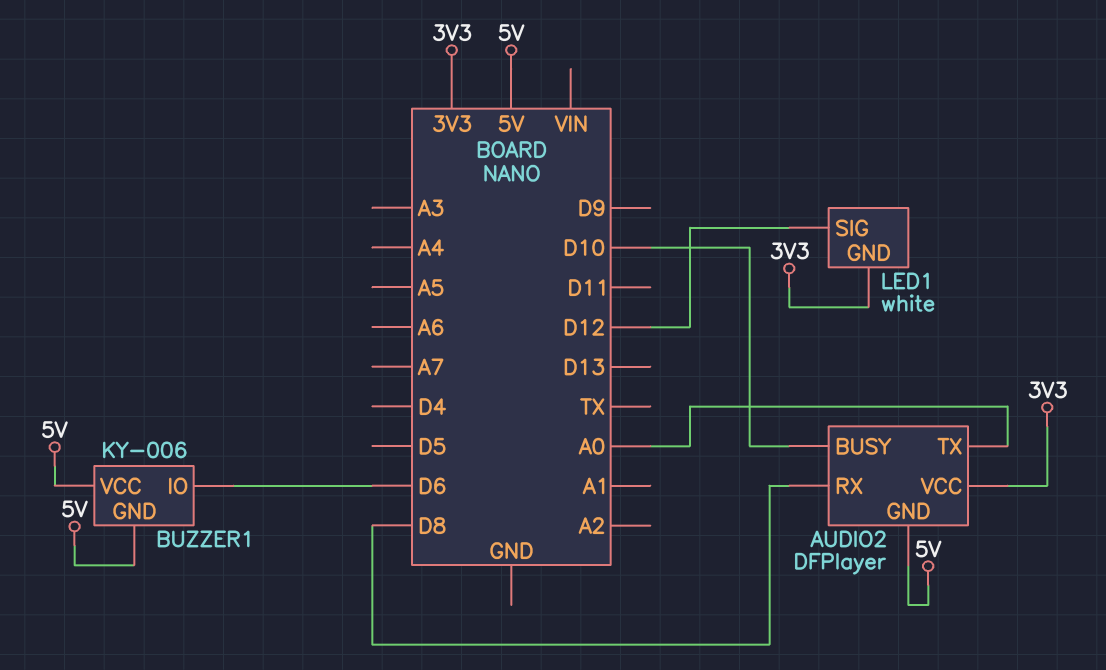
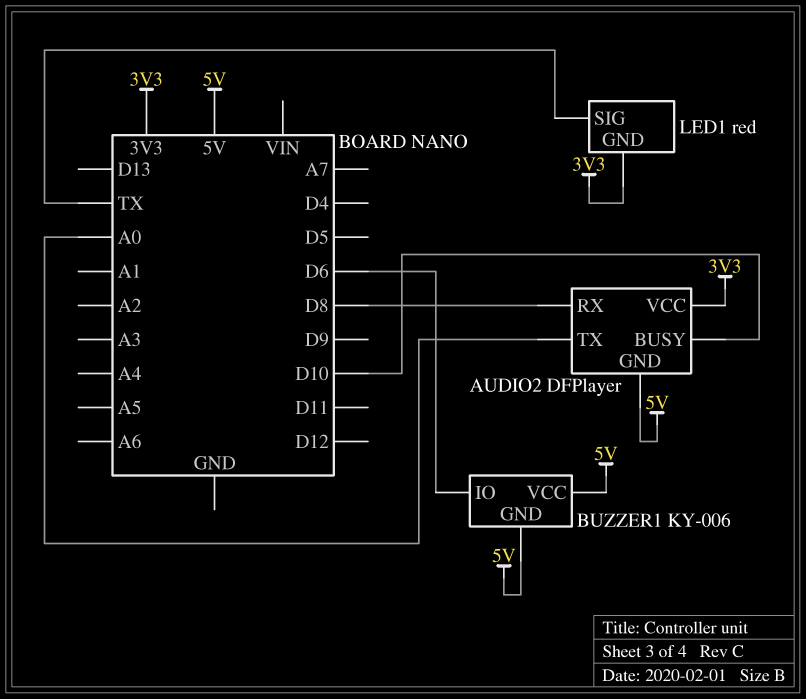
LED1: white -> red
LED1 pin SIG: D12 -> TX

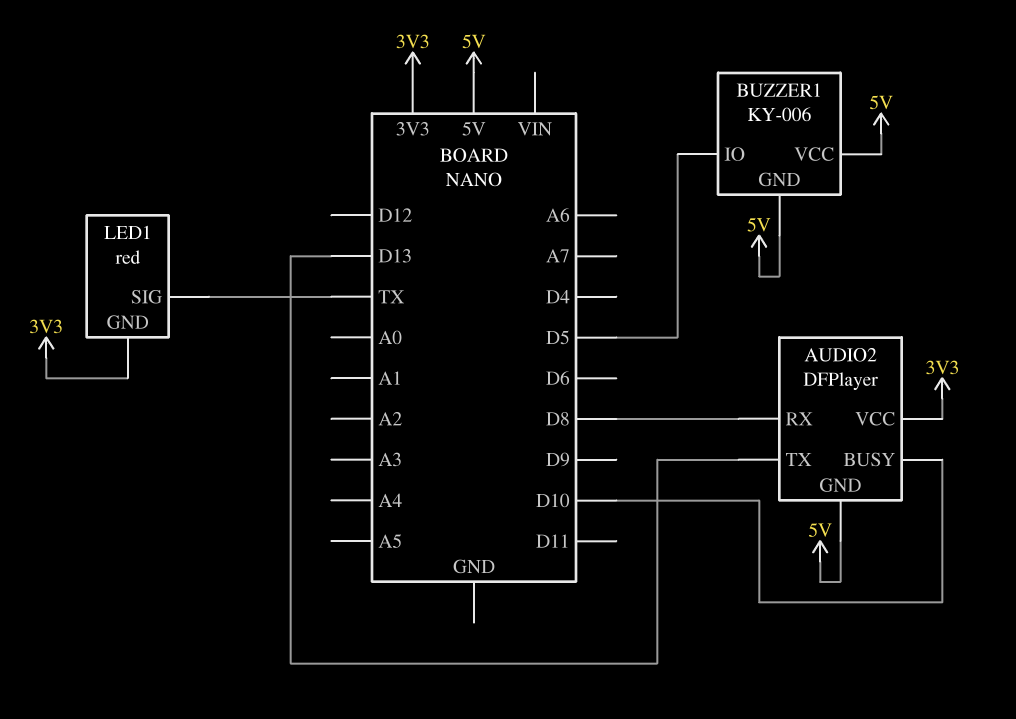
AUDIO2 pin TX: A0 -> D13
BUZZER1 pin IO: D6 -> D5

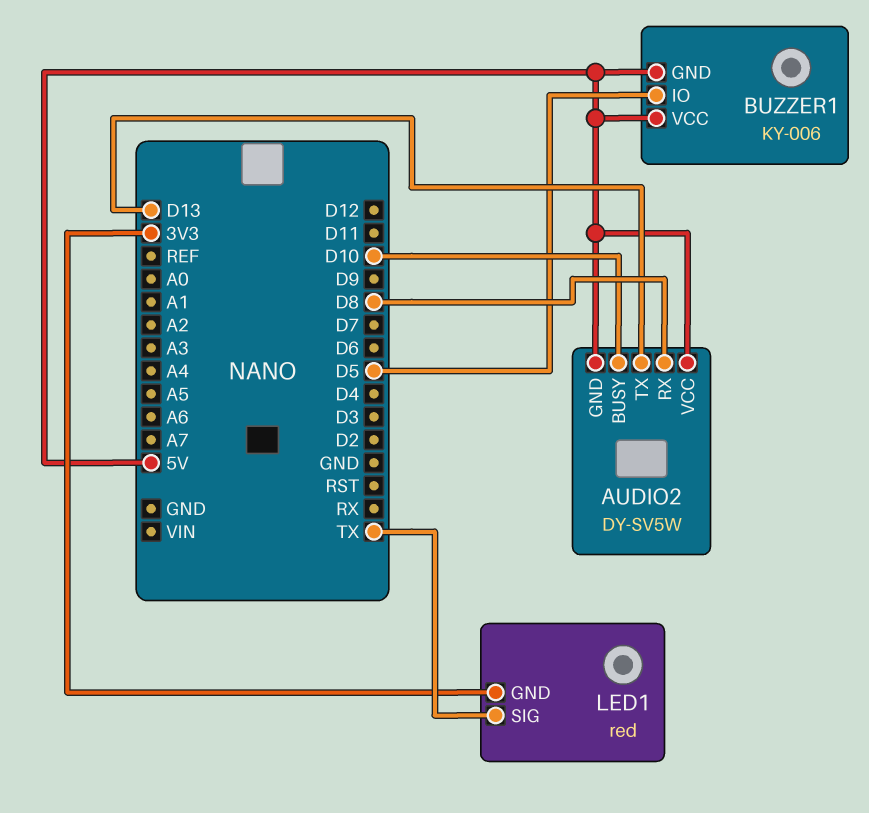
AUDIO2: DFPlayer -> DY-SV5W
AUDIO2 pin VCC: 3V3 -> 5V

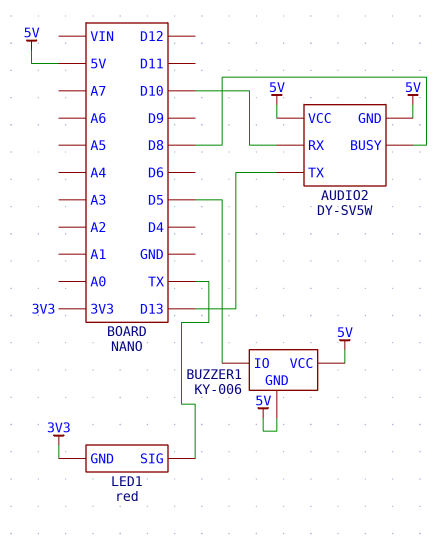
AUDIO2 pin BUSY: D10 -> D8
AUDIO2 pin RX: D8 -> D10

